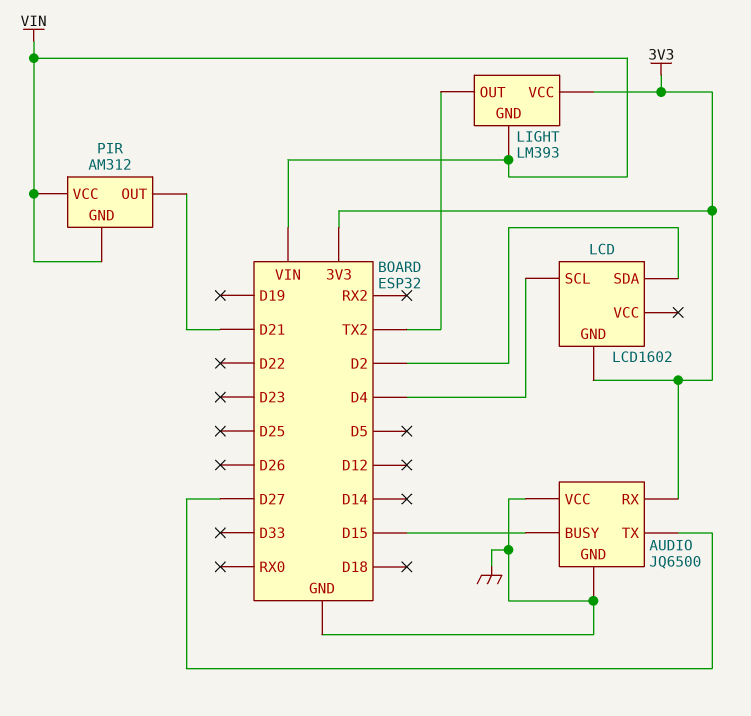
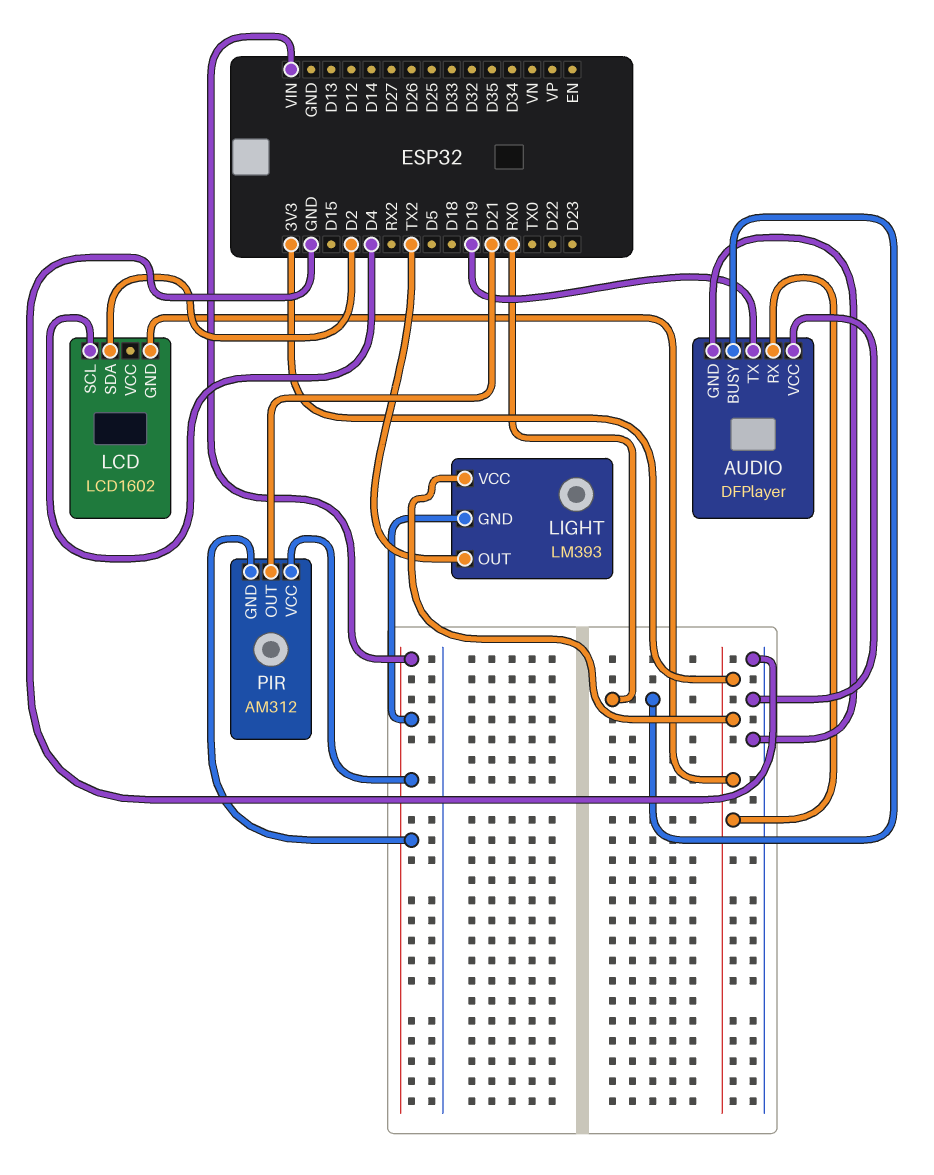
AUDIO: JQ6500 -> DFPlayer
AUDIO pin BUSY: D15 -> RX0
AUDIO pin TX: D27 -> D19

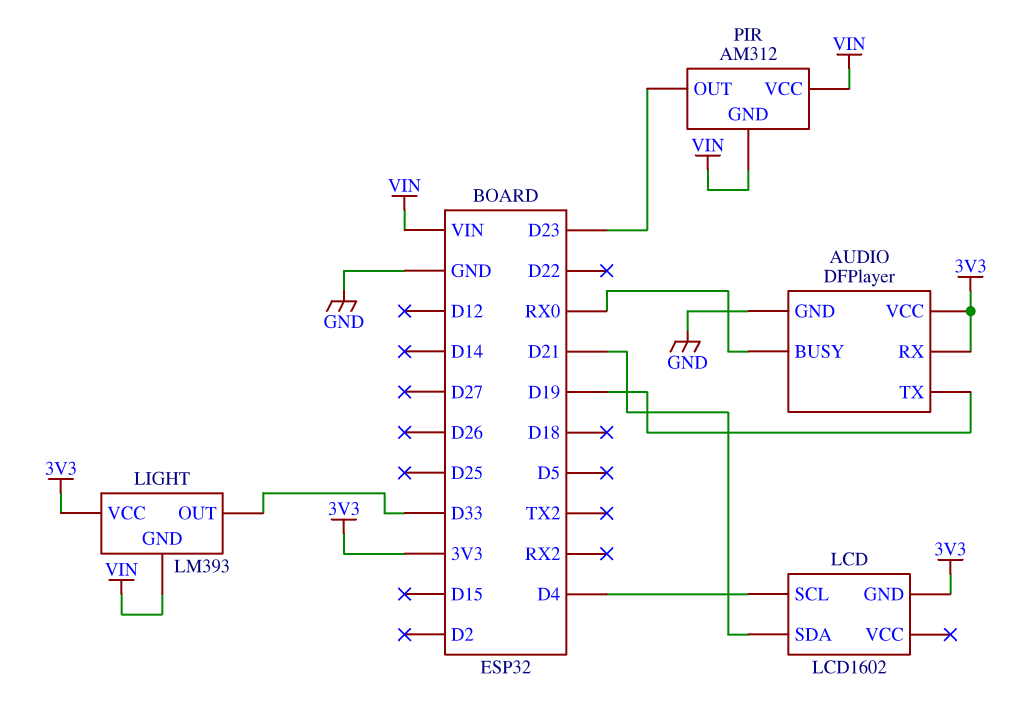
AUDIO pin VCC: GND -> 3V3
LCD pin SDA: D2 -> D21
LIGHT pin OUT: TX2 -> D33
PIR pin OUT: D21 -> D23

